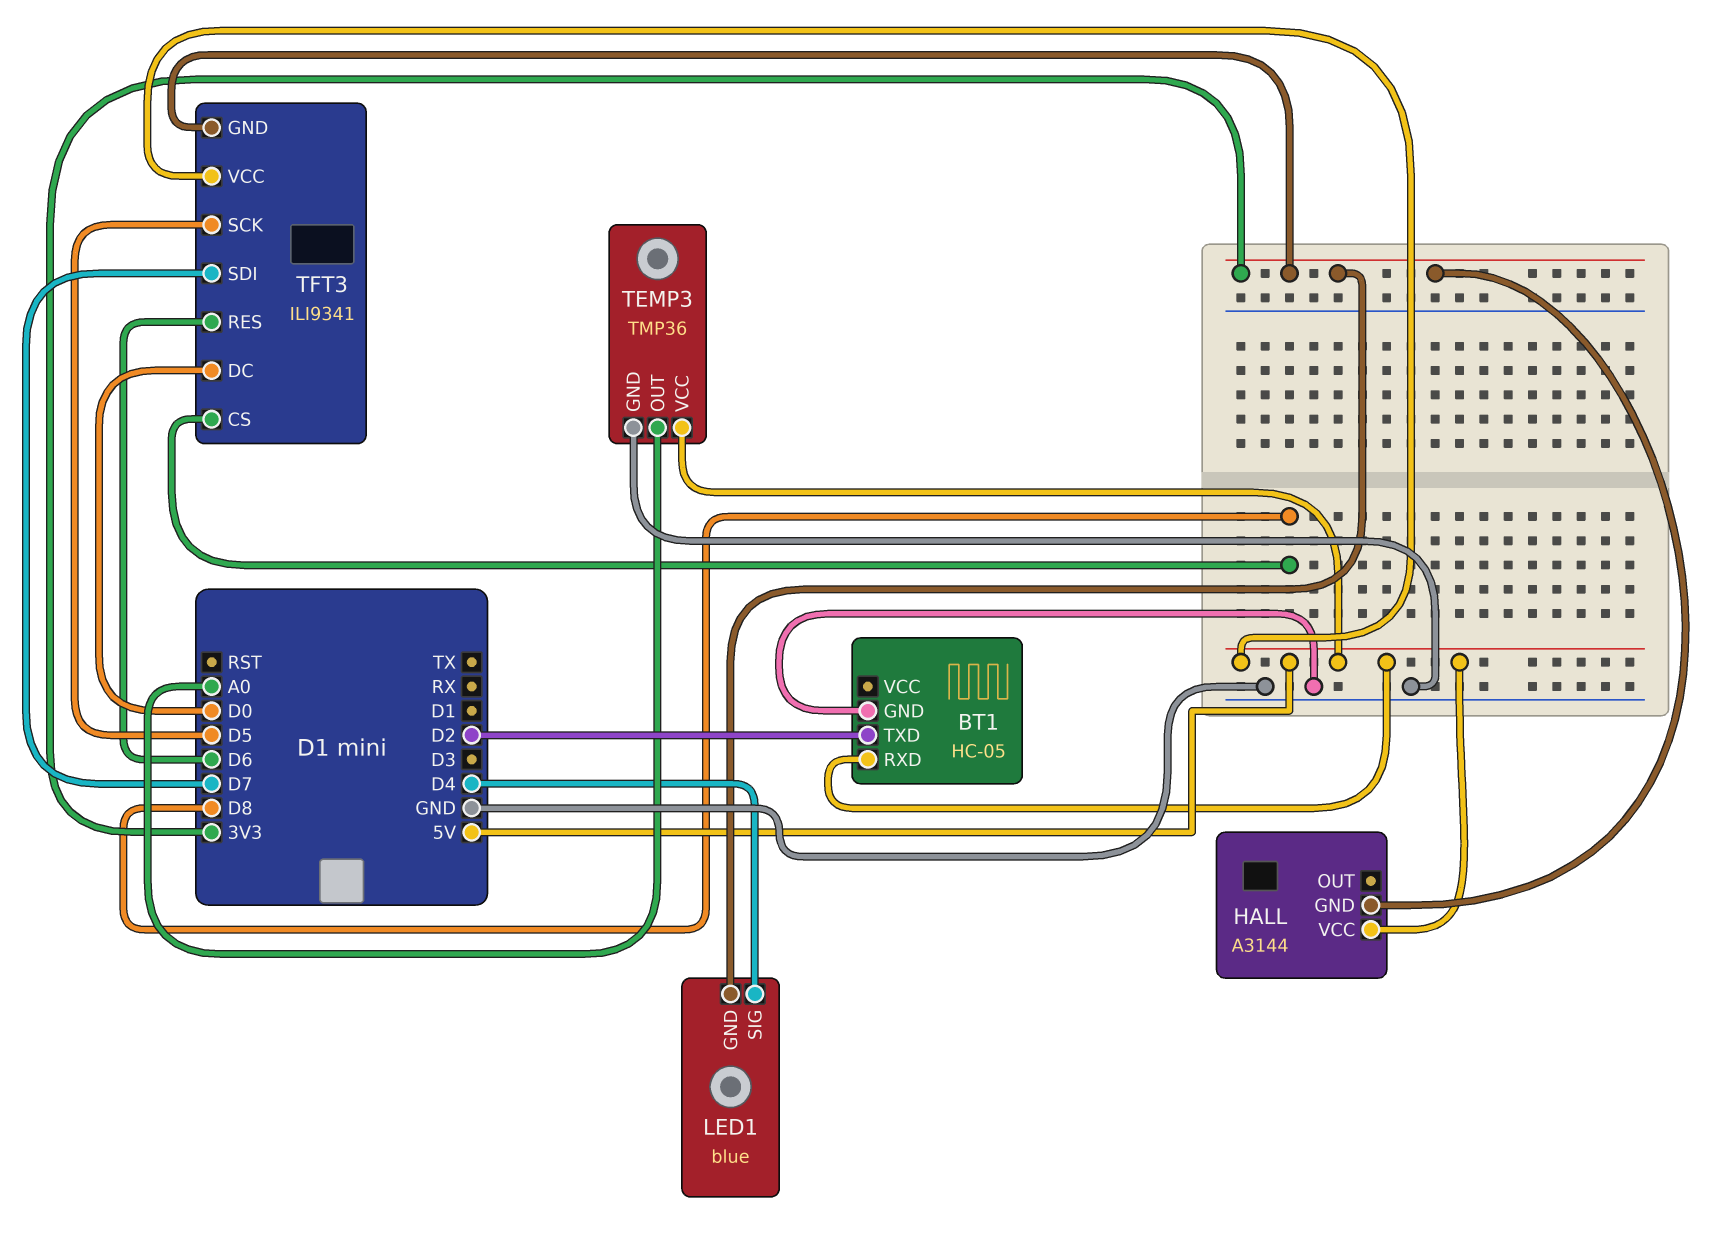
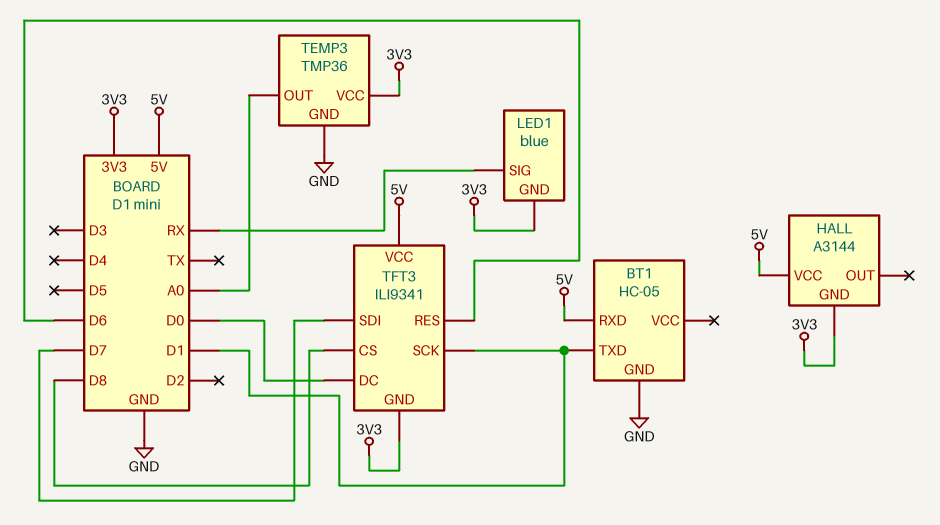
BT1 pin TXD: D2 -> D1
LED1 pin SIG: D4 -> RX
TEMP3 pin VCC: 5V -> 3V3
TFT3 pin SCK: D5 -> D1

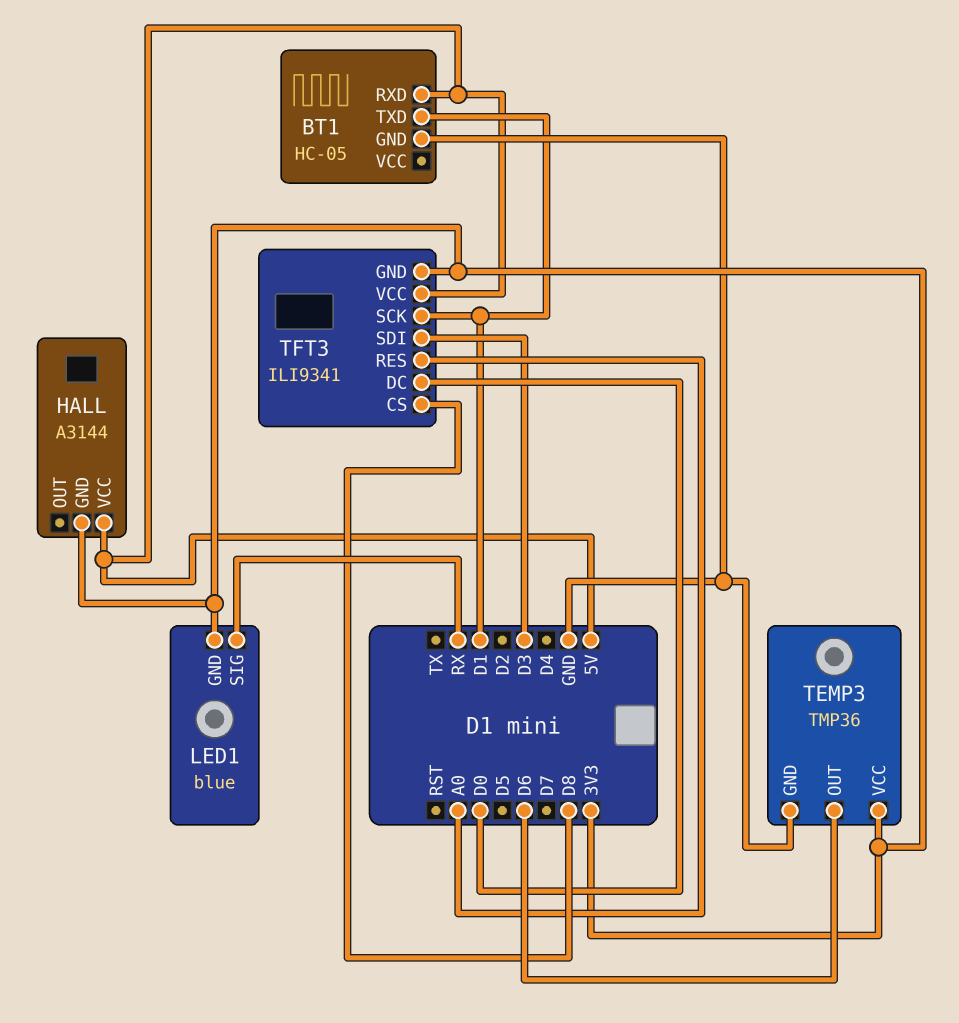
TEMP3 pin OUT: A0 -> D6
TFT3 pin RES: D6 -> A0
TFT3 pin SDI: D7 -> D3

